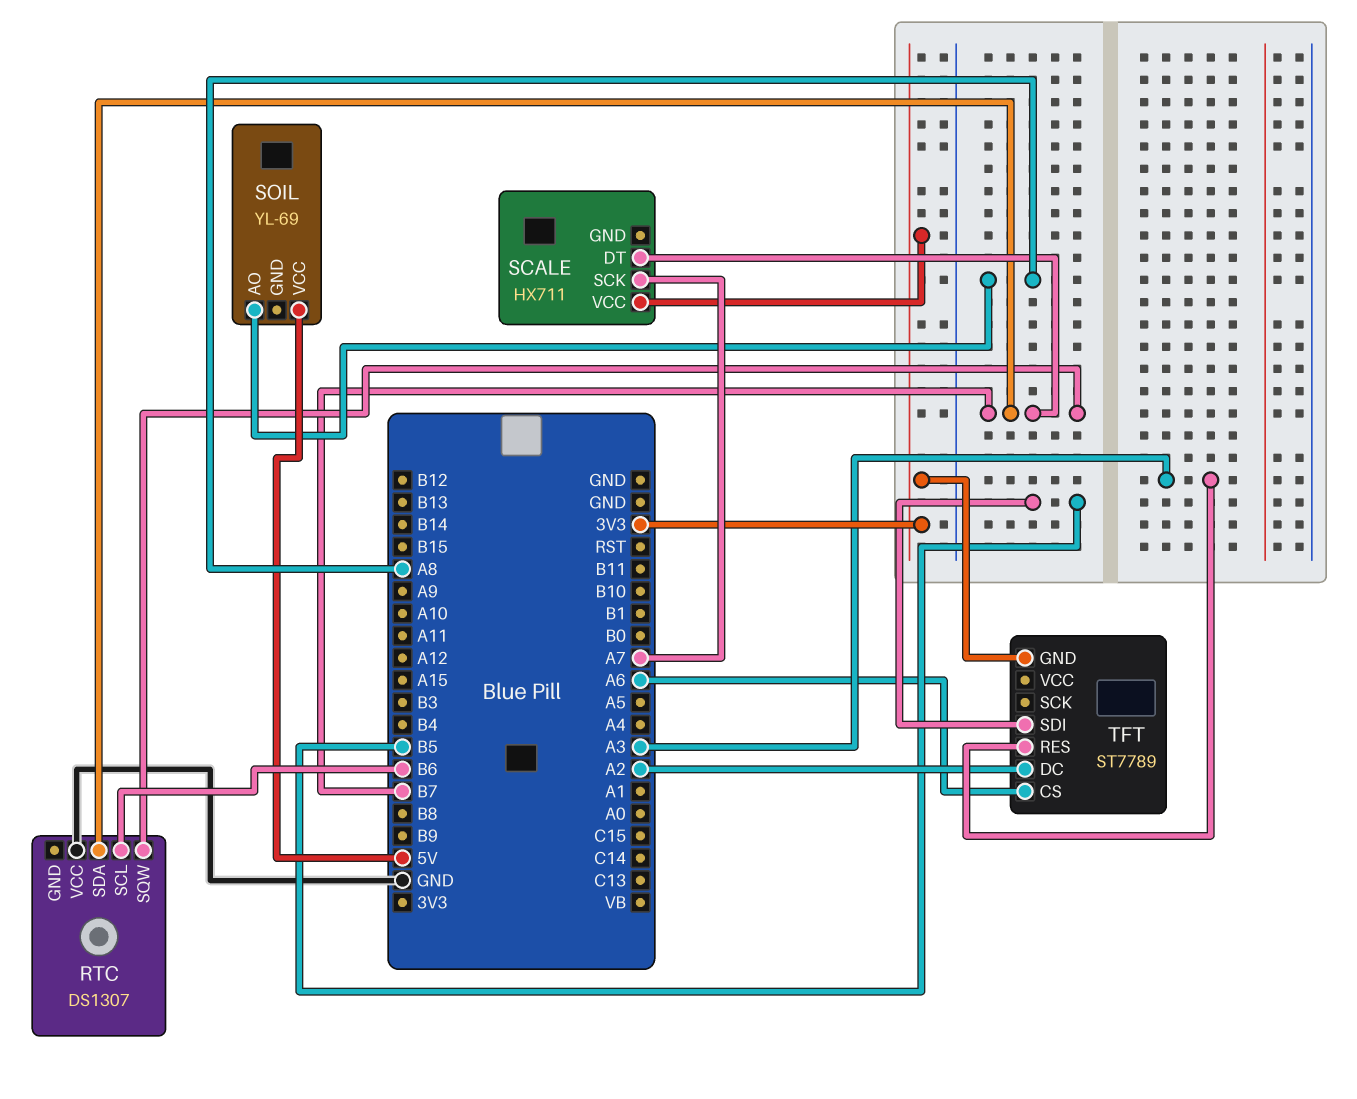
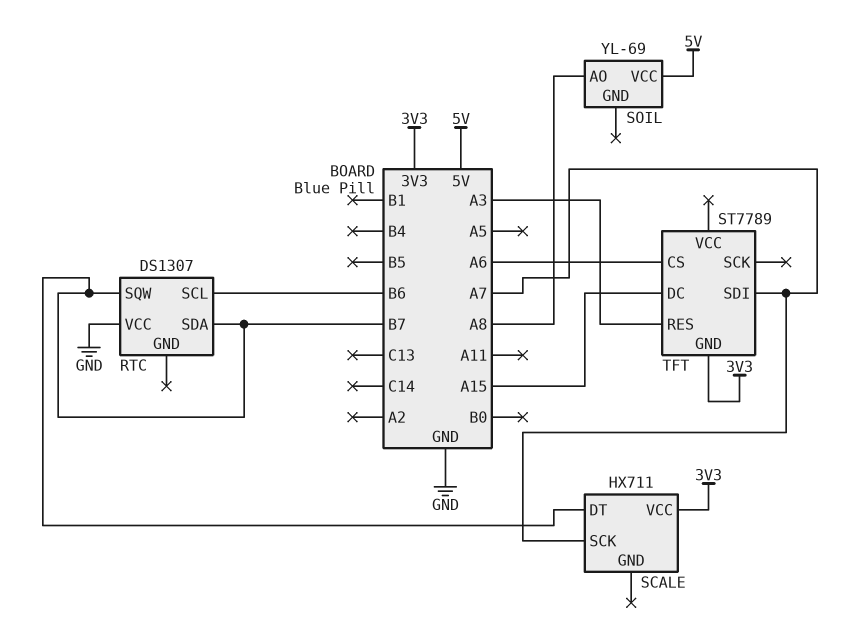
TFT pin DC: A2 -> A15
TFT pin SDI: B5 -> A7

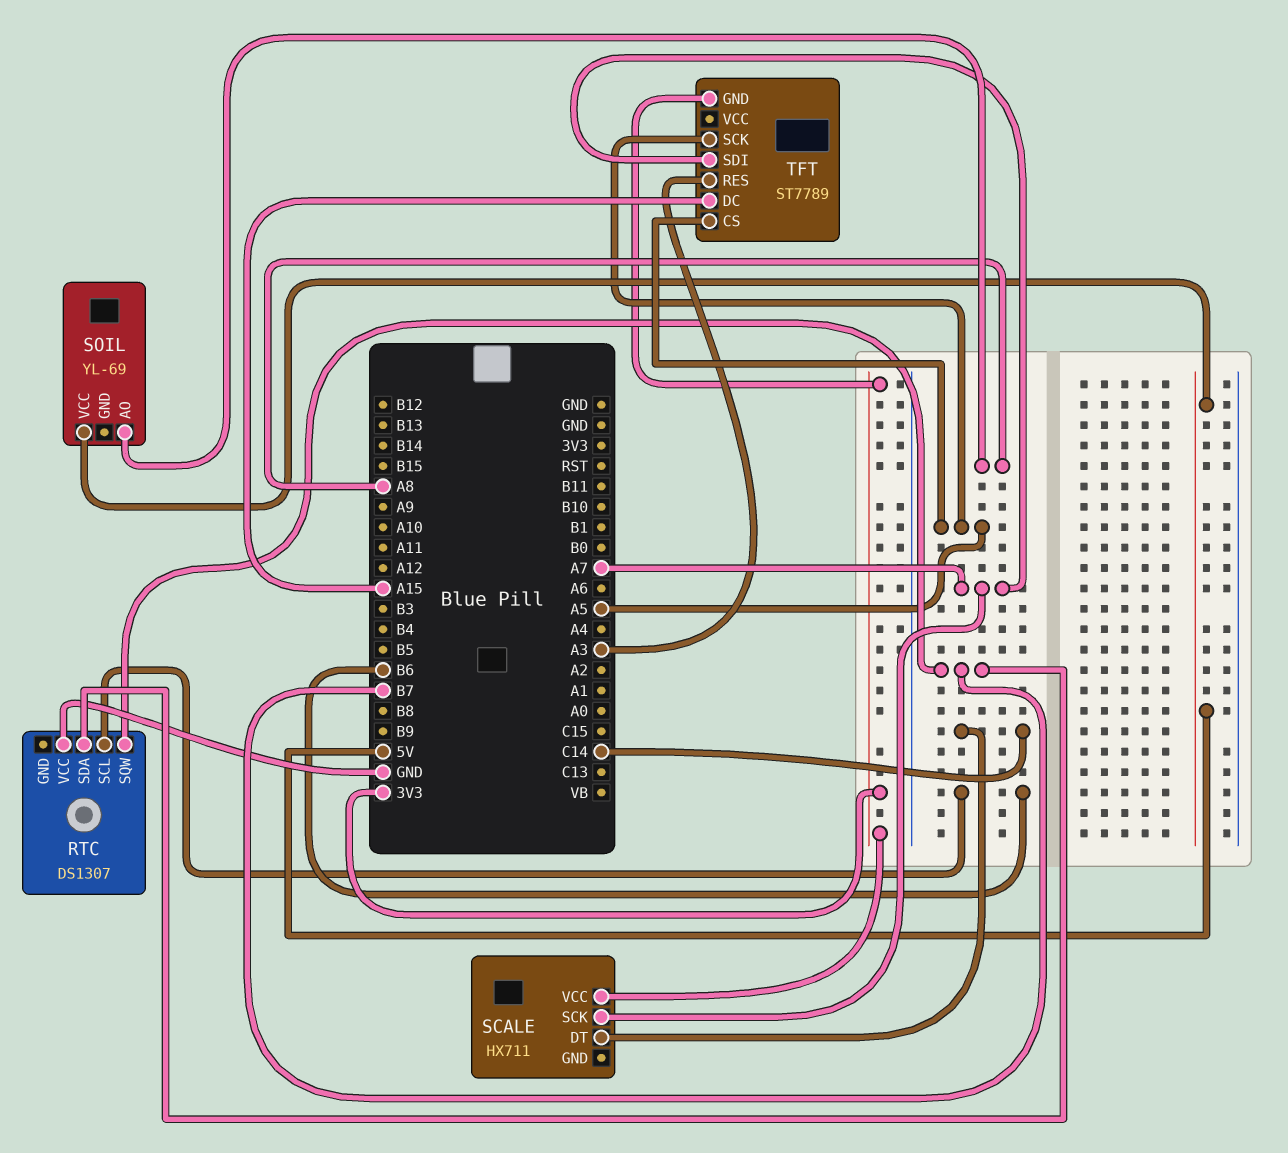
SCALE pin DT: B7 -> C14
TFT pin CS: A6 -> A5
TFT pin SCK: none -> A5

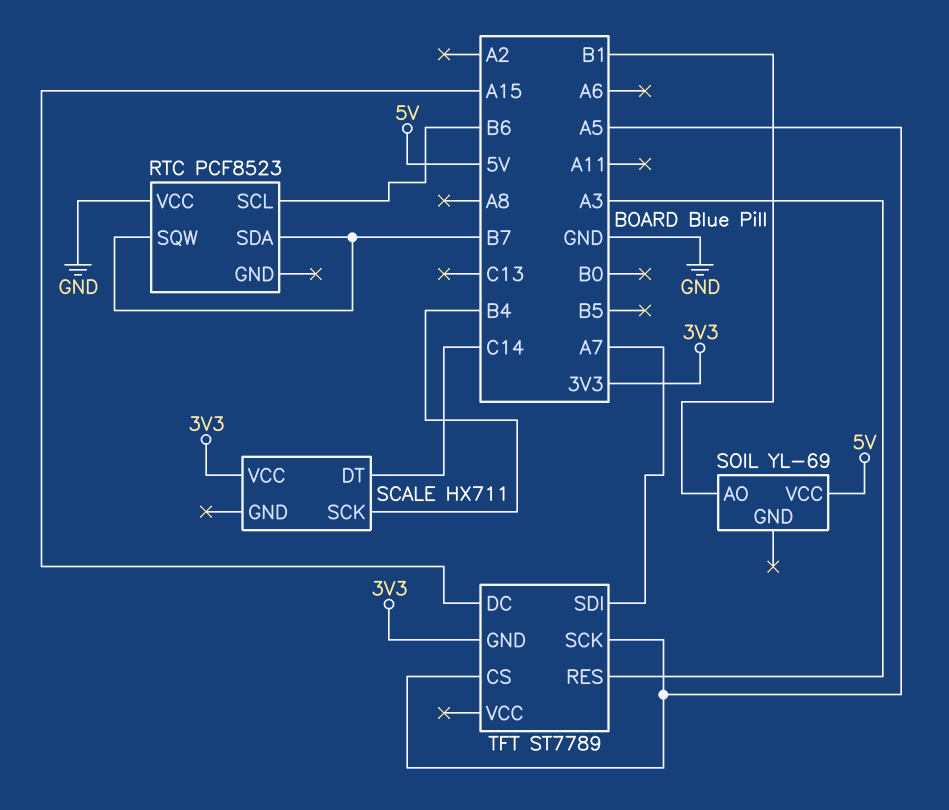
RTC: DS1307 -> PCF8523
SCALE pin SCK: A7 -> B4
SOIL pin AO: A8 -> B1

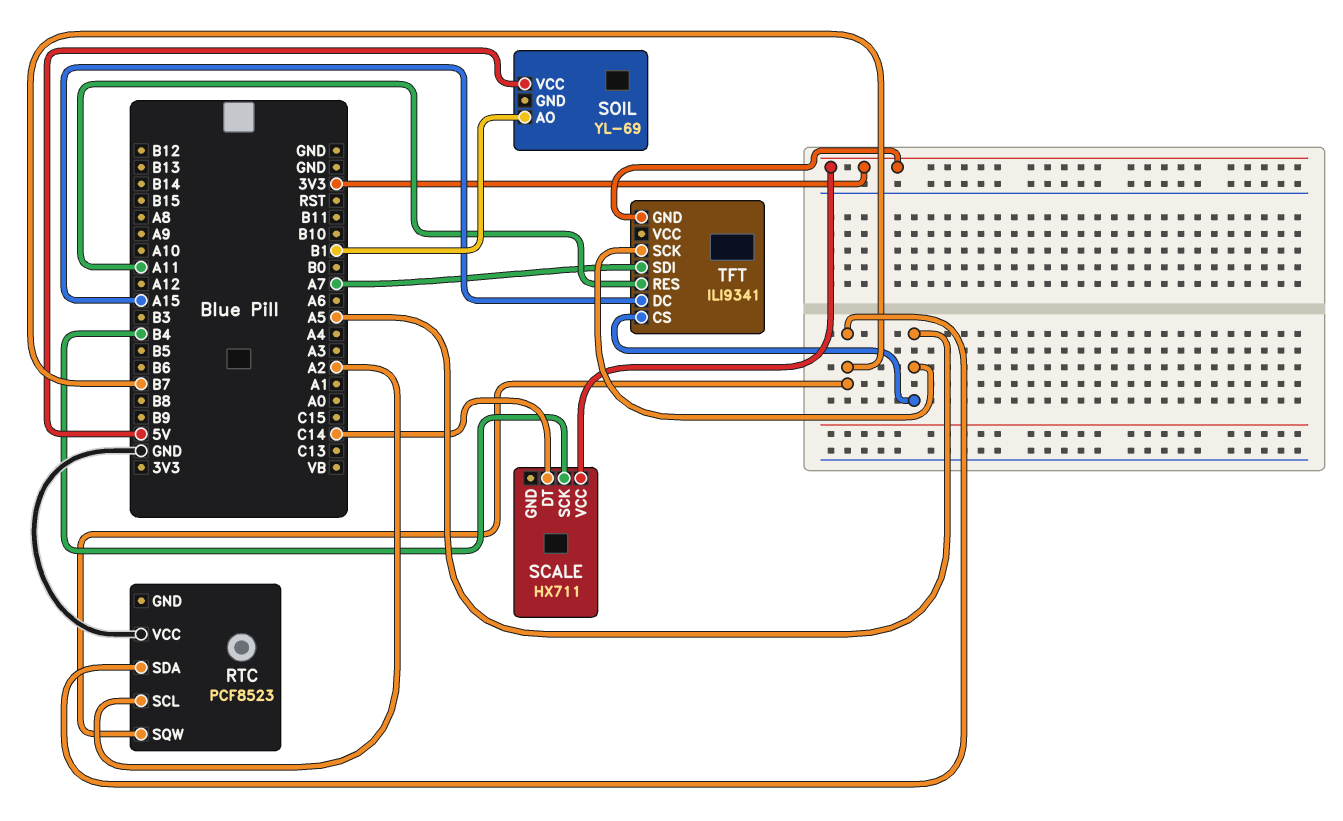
RTC pin SCL: B6 -> A2
TFT: ST7789 -> ILI9341
TFT pin RES: A3 -> A11

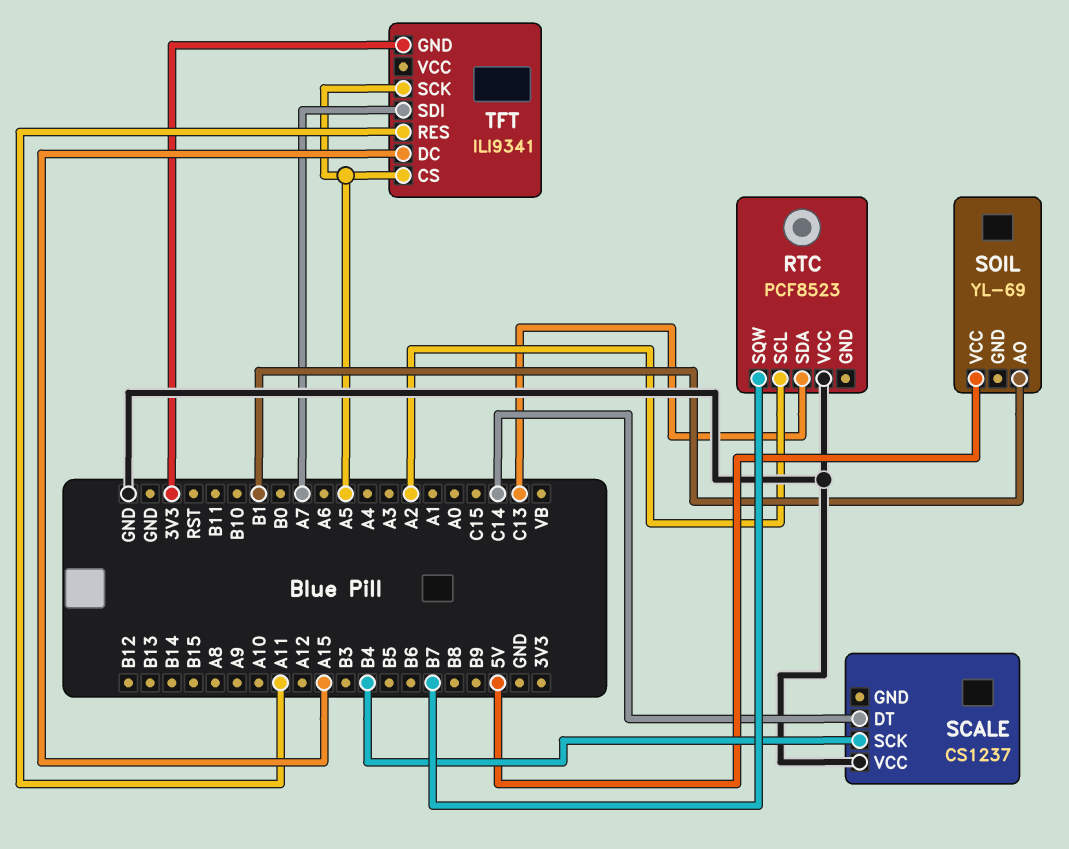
RTC pin SDA: B7 -> C13
SCALE: HX711 -> CS1237
SCALE pin VCC: 3V3 -> GND

